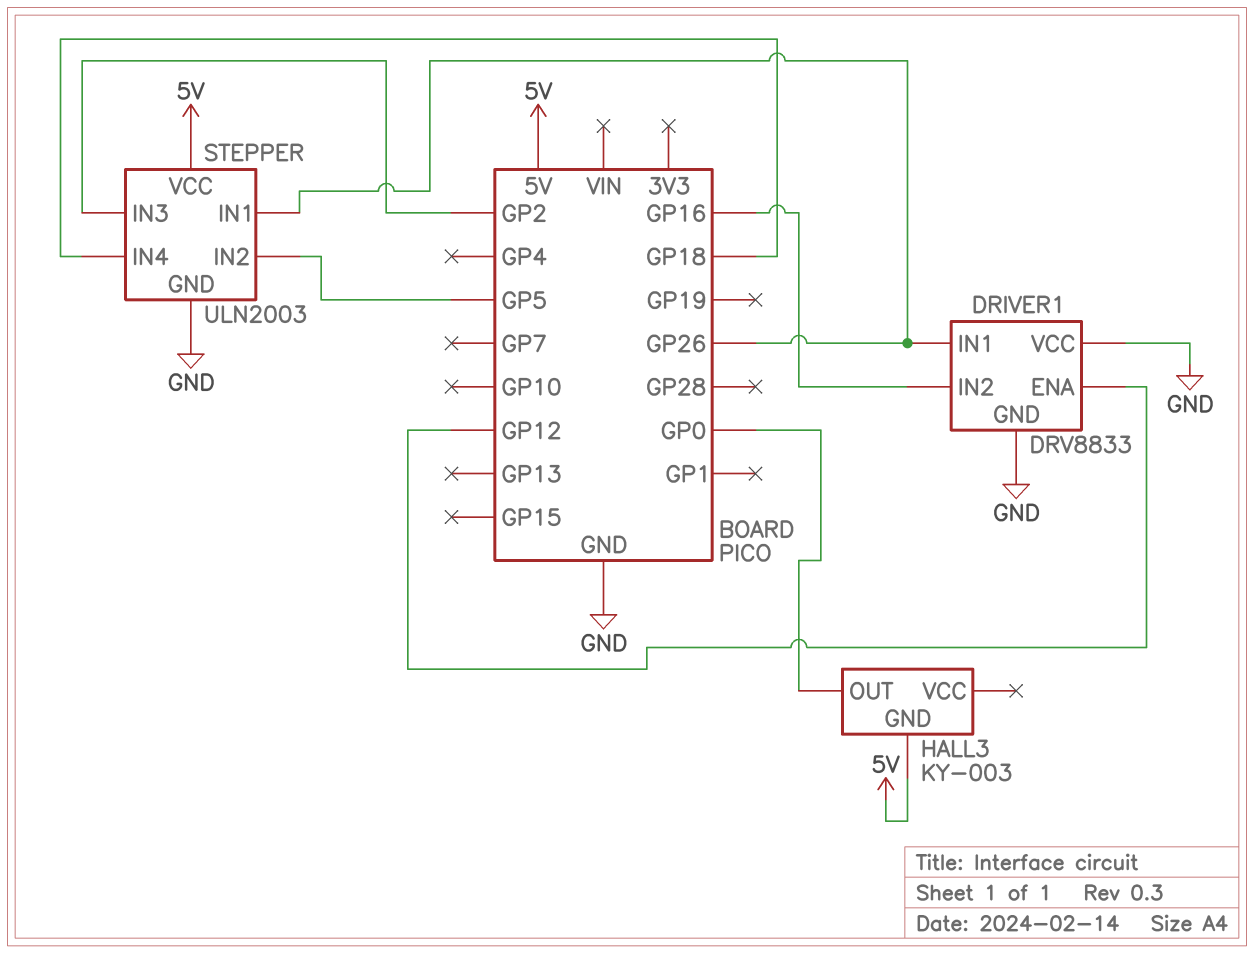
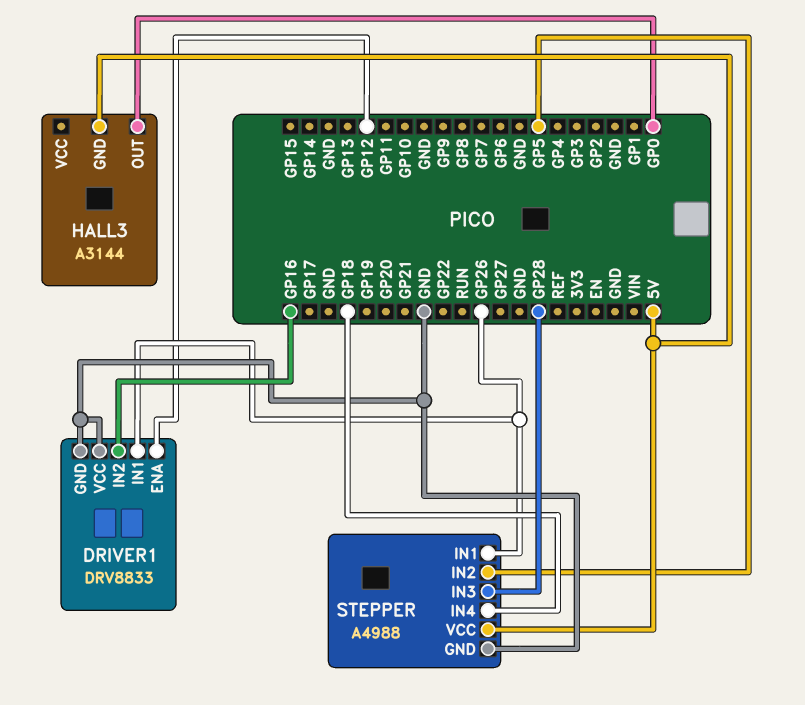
HALL3: KY-003 -> A3144
STEPPER: ULN2003 -> A4988
STEPPER pin IN3: GP2 -> GP28

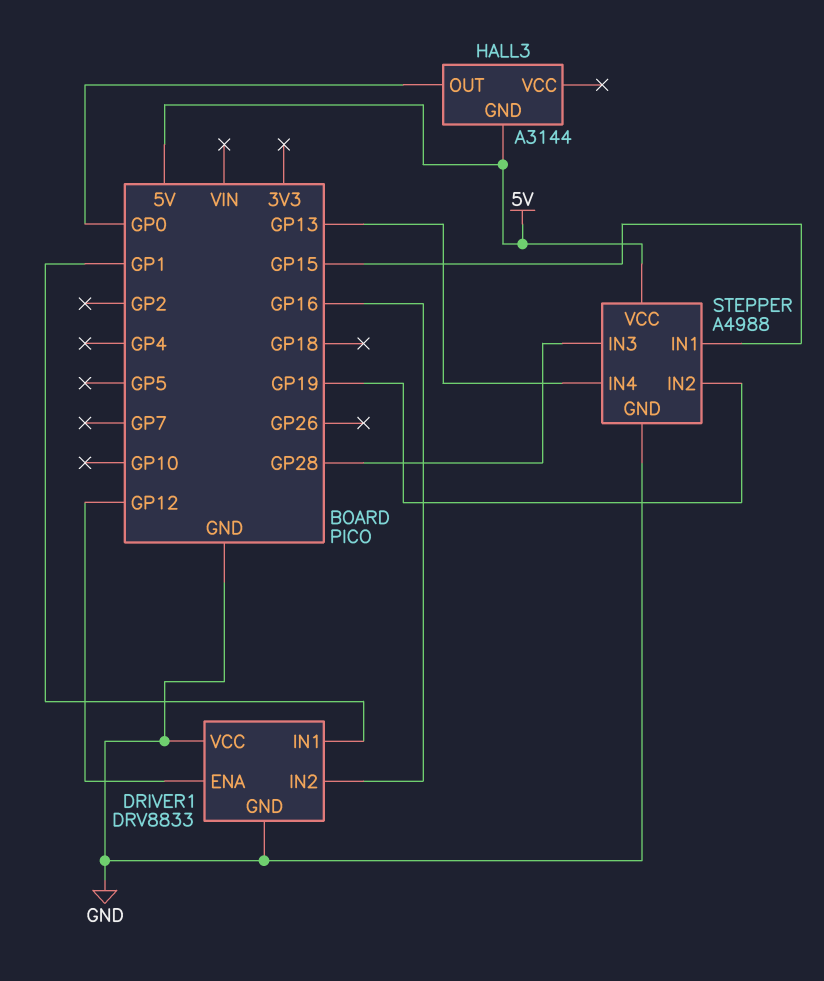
DRIVER1 pin IN1: GP26 -> GP1
STEPPER pin IN1: GP26 -> GP15
STEPPER pin IN2: GP5 -> GP19
STEPPER pin IN4: GP18 -> GP13

